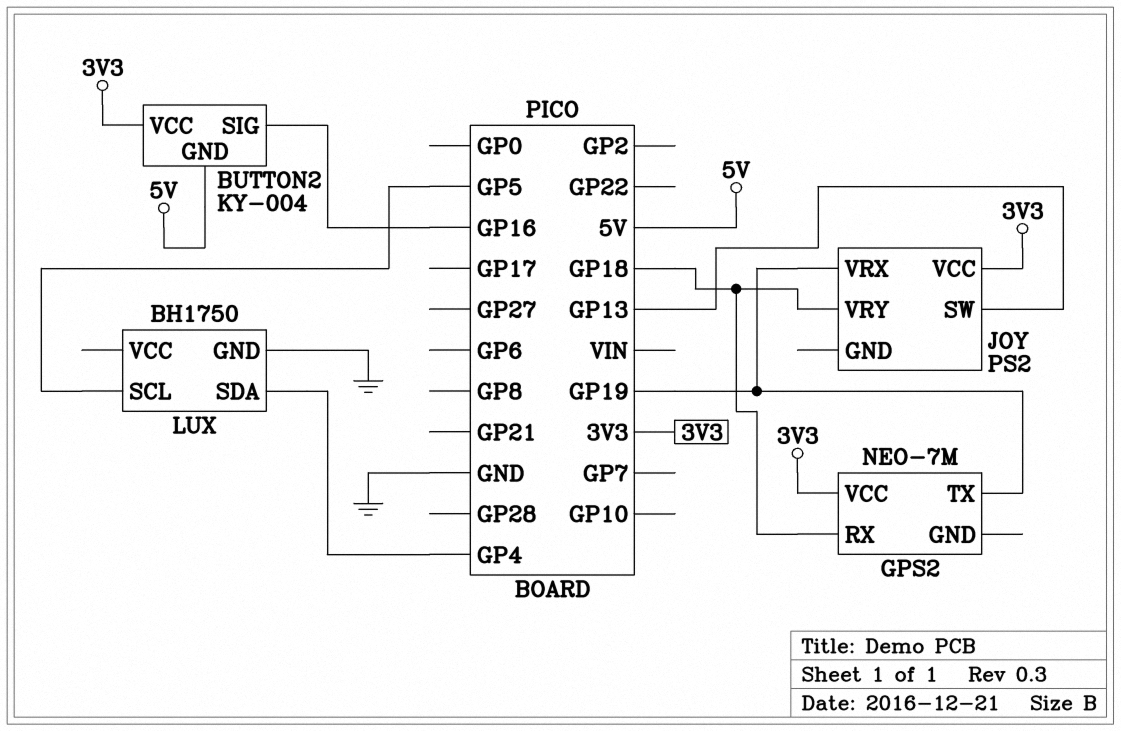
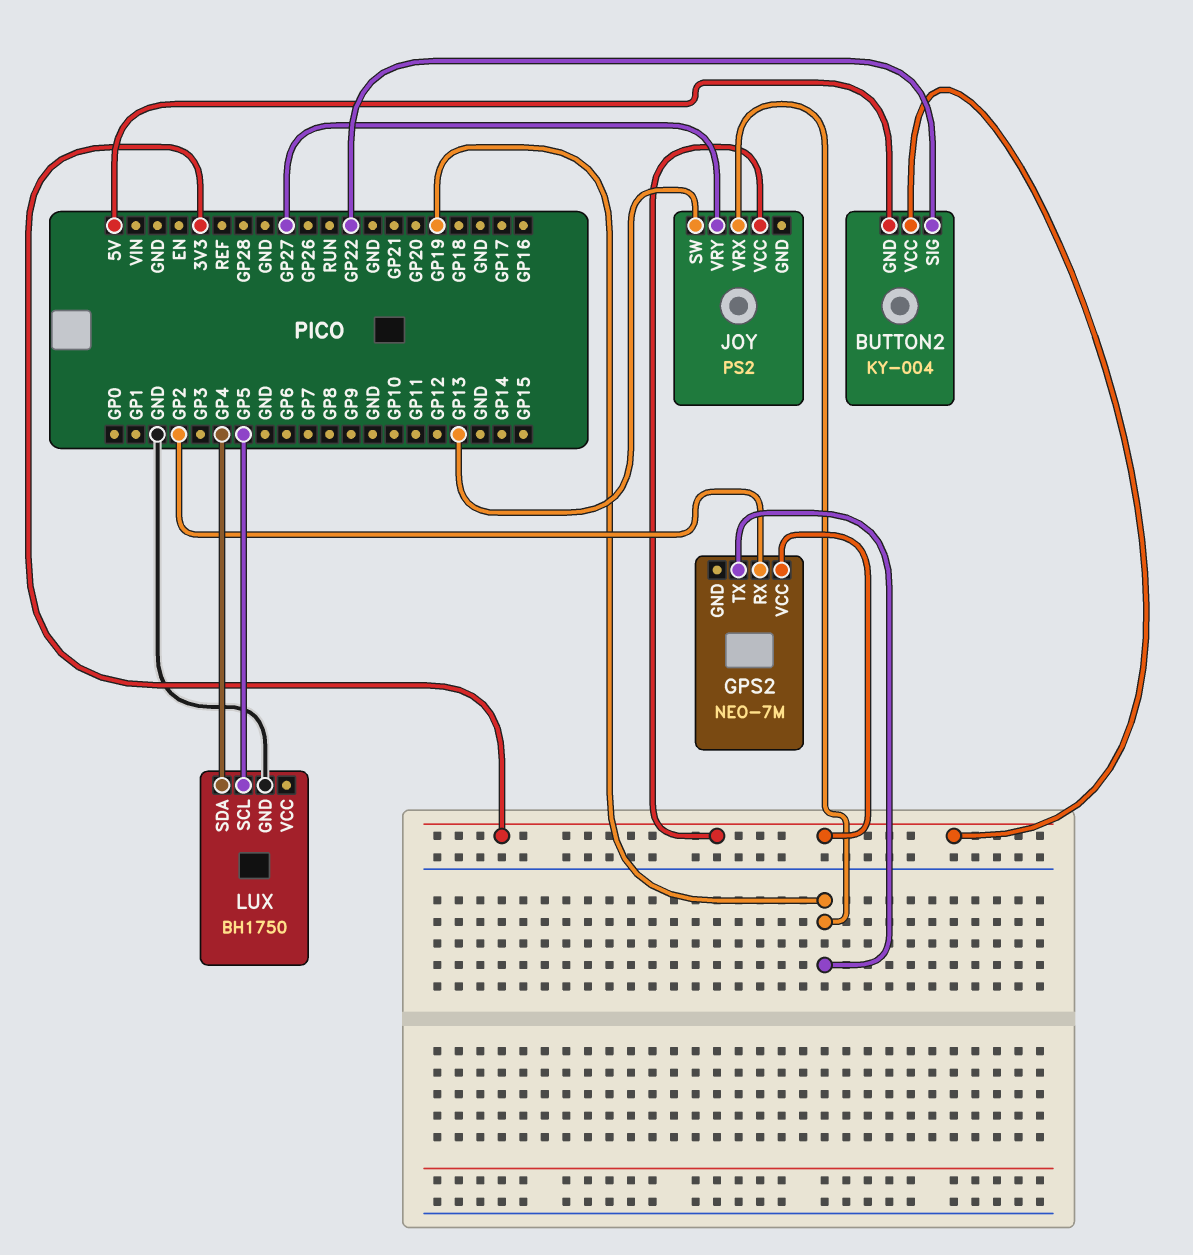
BUTTON2 pin SIG: GP16 -> GP22
GPS2 pin RX: GP18 -> GP2
JOY pin VRY: GP18 -> GP27

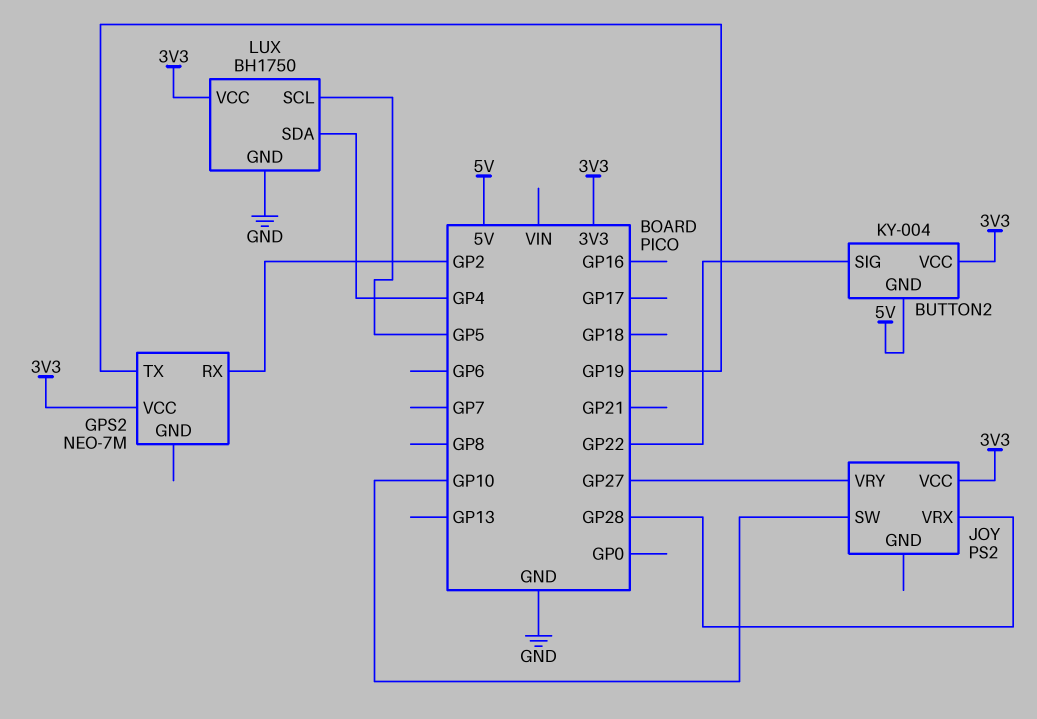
JOY pin SW: GP13 -> GP10
JOY pin VRX: GP19 -> GP28
LUX pin VCC: none -> 3V3

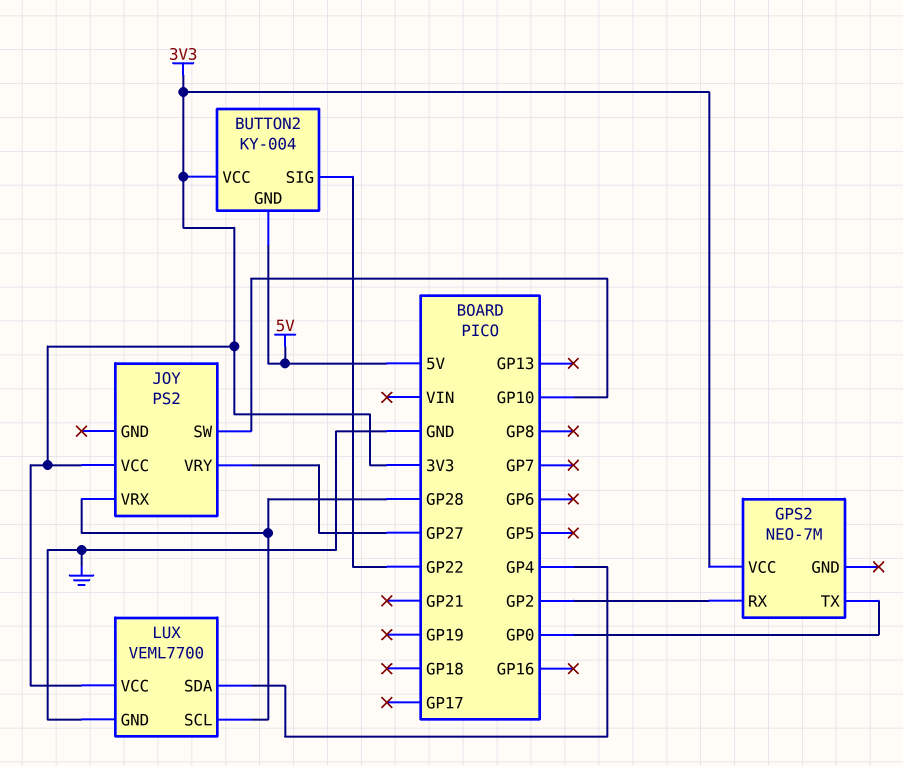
GPS2 pin TX: GP19 -> GP0
LUX: BH1750 -> VEML7700
LUX pin SCL: GP5 -> GP28

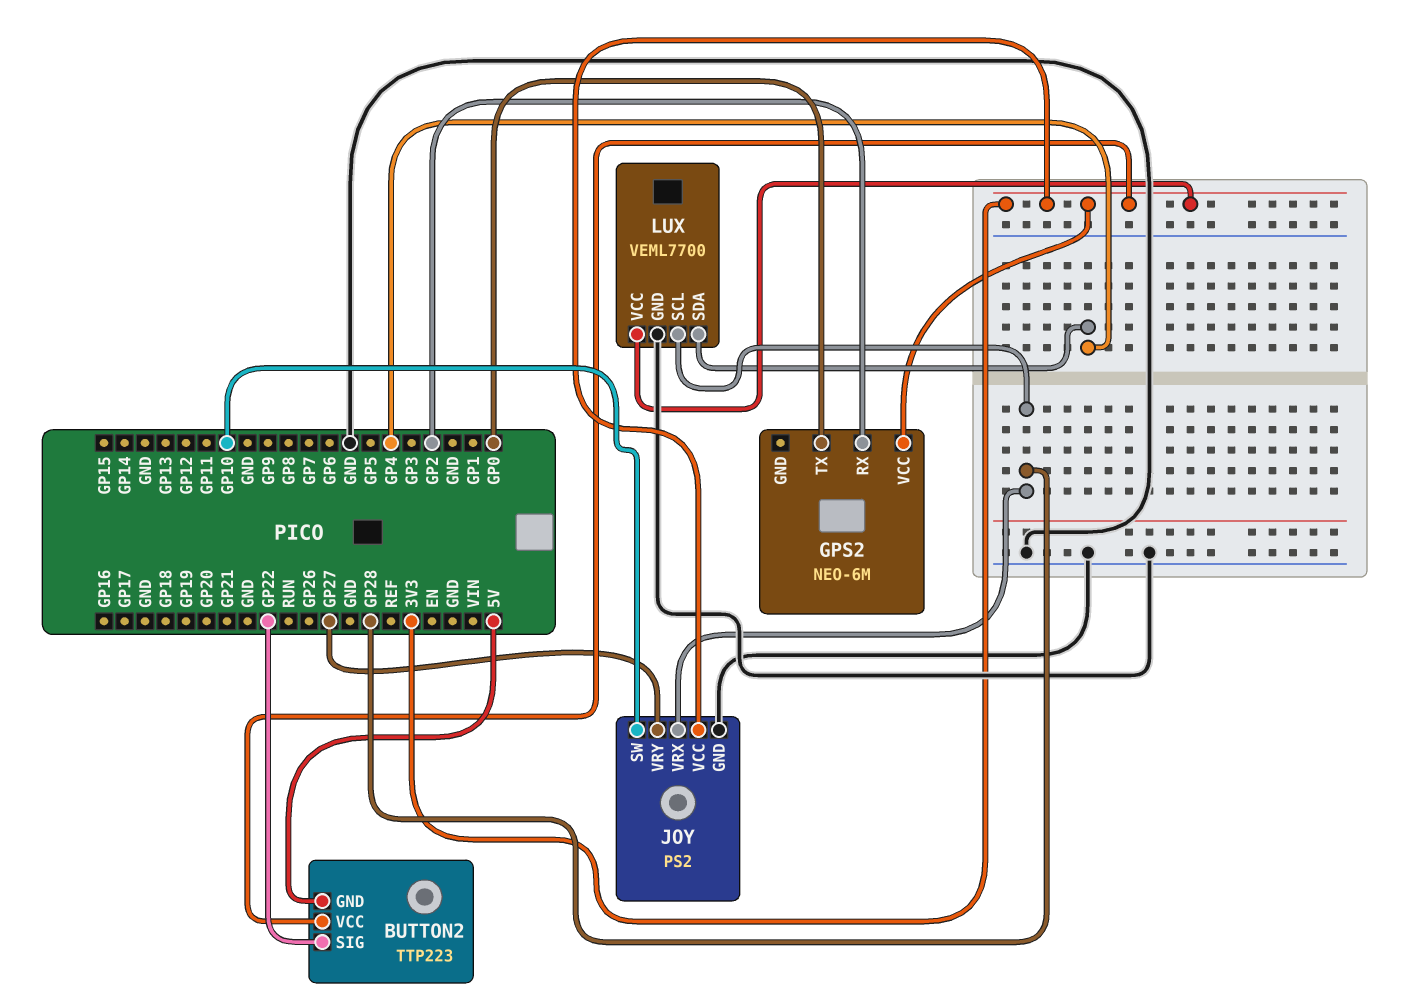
BUTTON2: KY-004 -> TTP223
GPS2: NEO-7M -> NEO-6M
JOY pin GND: none -> GND

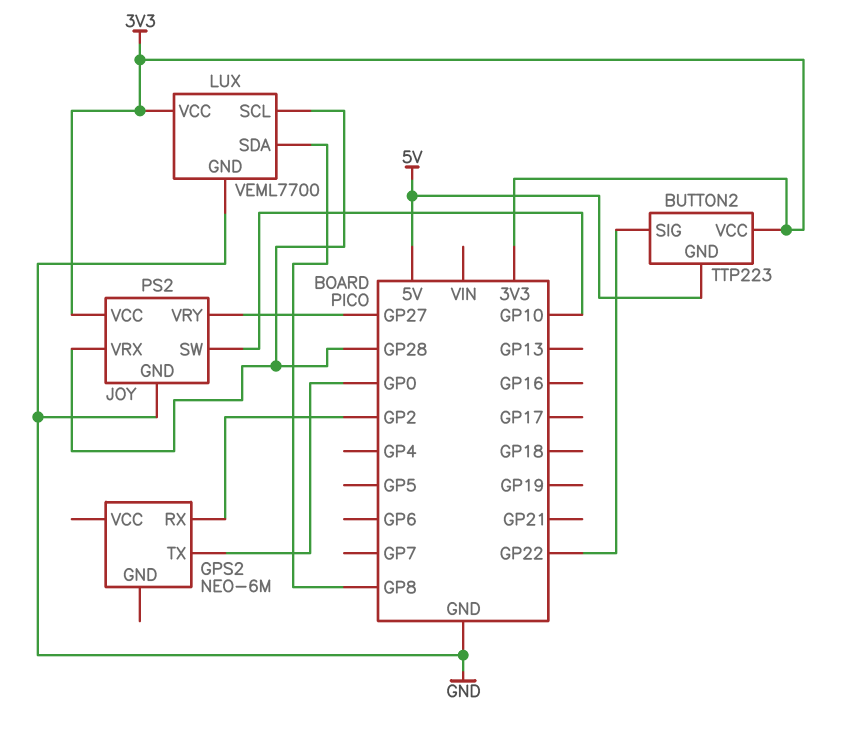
GPS2 pin VCC: 3V3 -> none
LUX pin SDA: GP4 -> GP8

